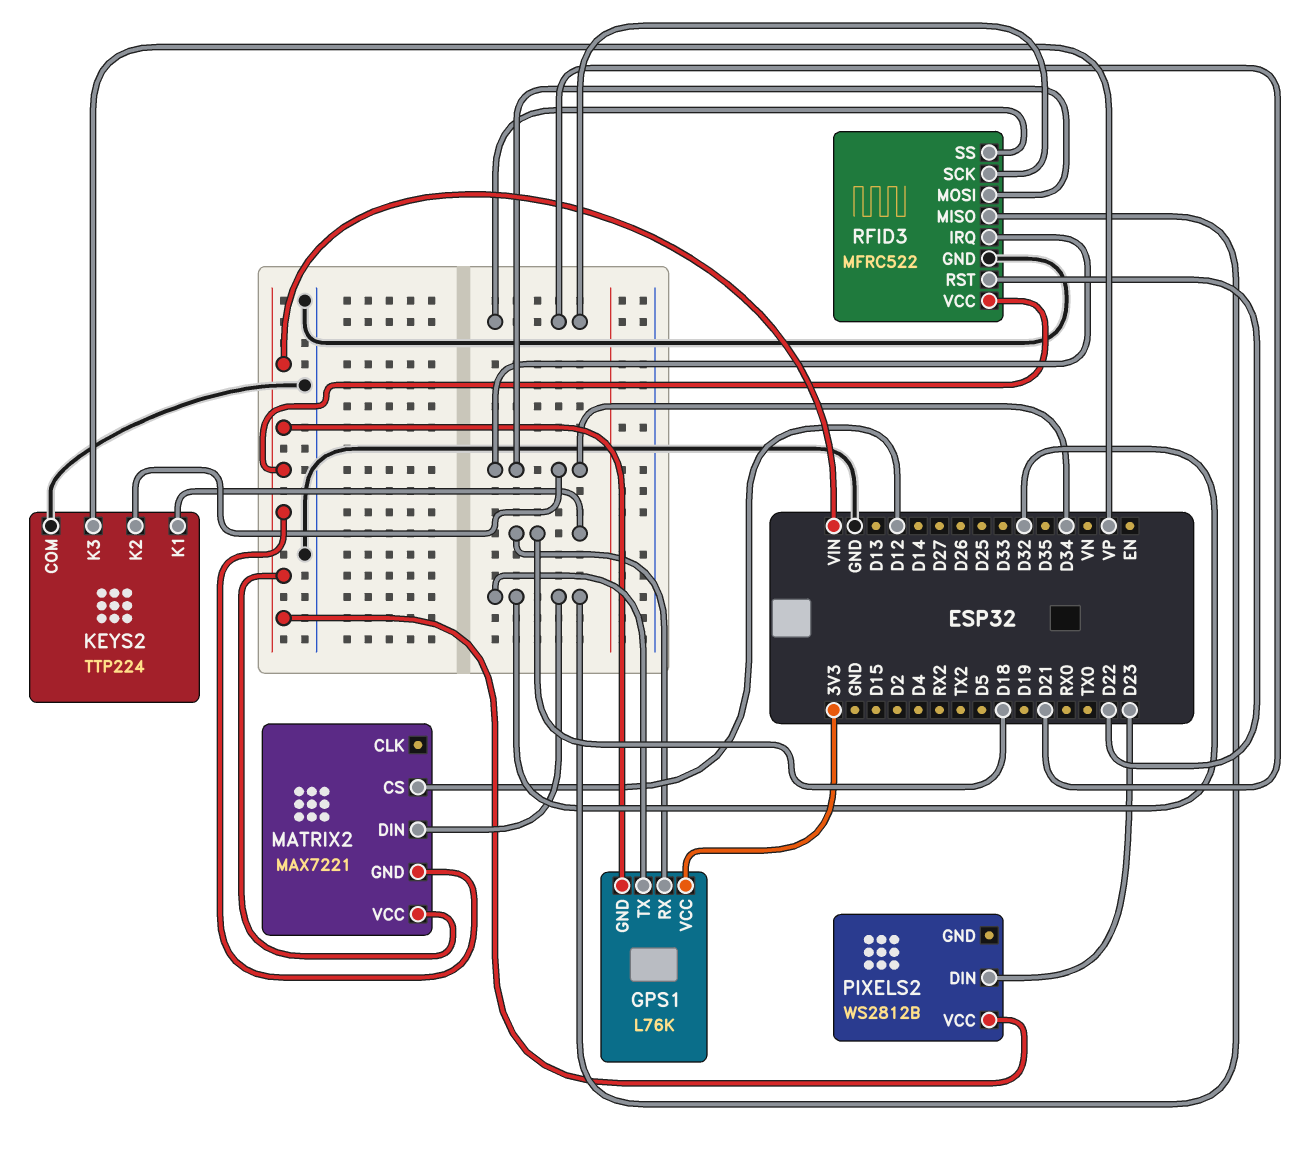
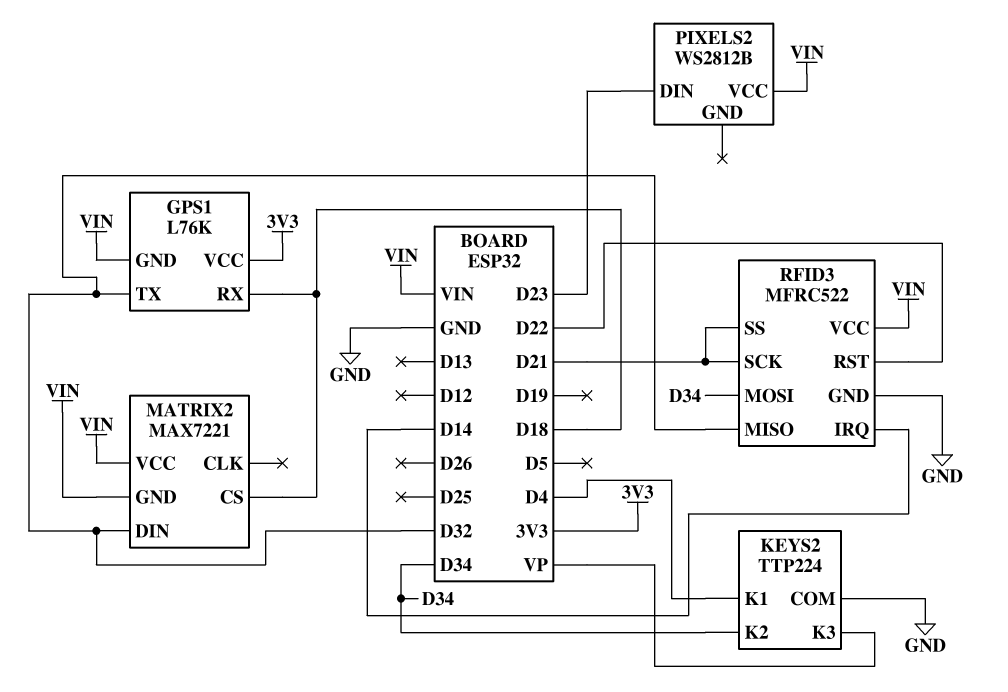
KEYS2 pin K1: D18 -> D4
MATRIX2 pin CS: D12 -> D18
RFID3 pin IRQ: D34 -> D14

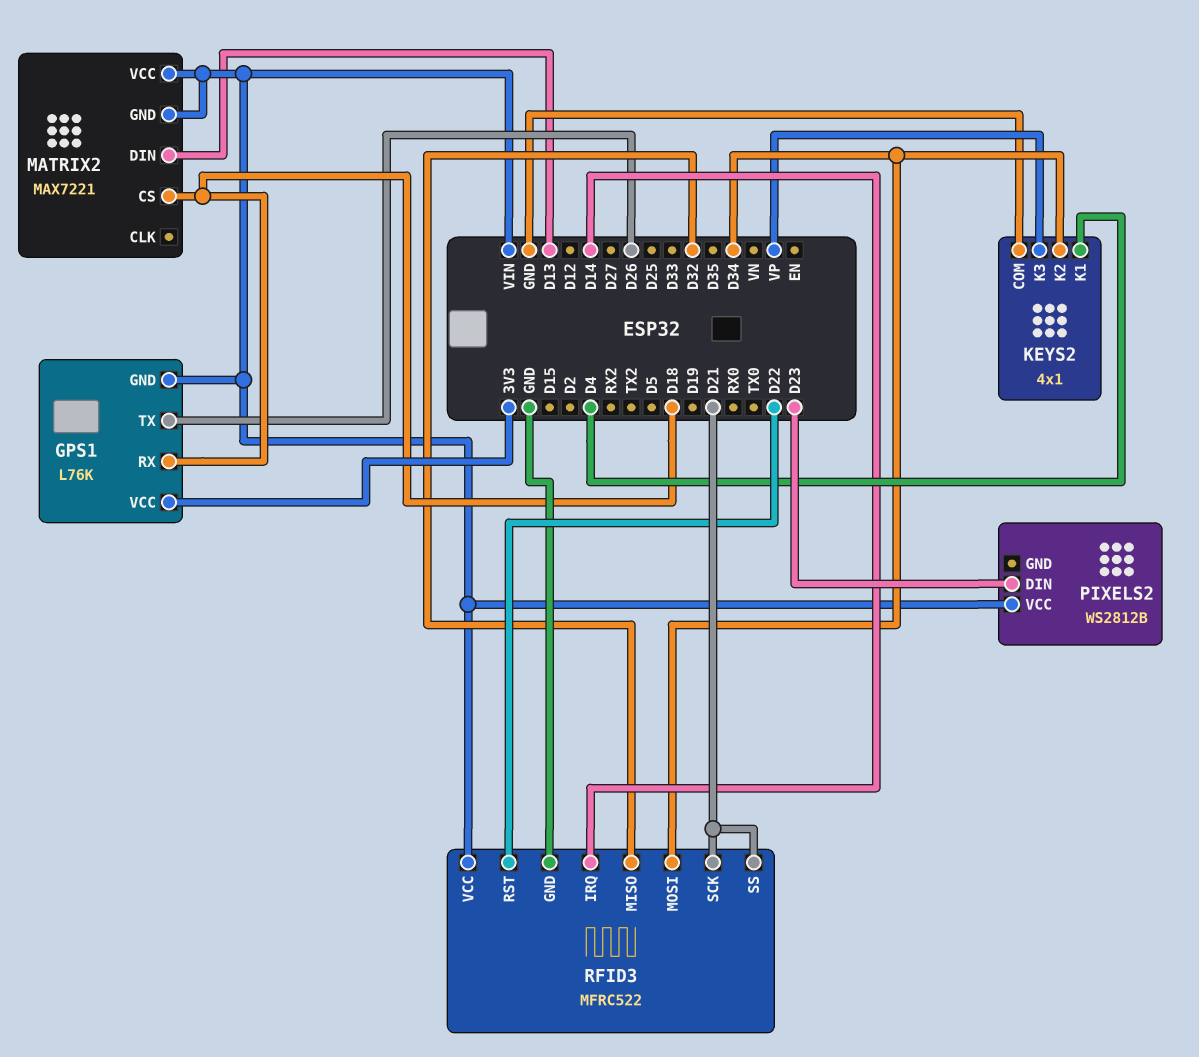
GPS1 pin TX: D32 -> D26
KEYS2: TTP224 -> 4x1
MATRIX2 pin DIN: D32 -> D13

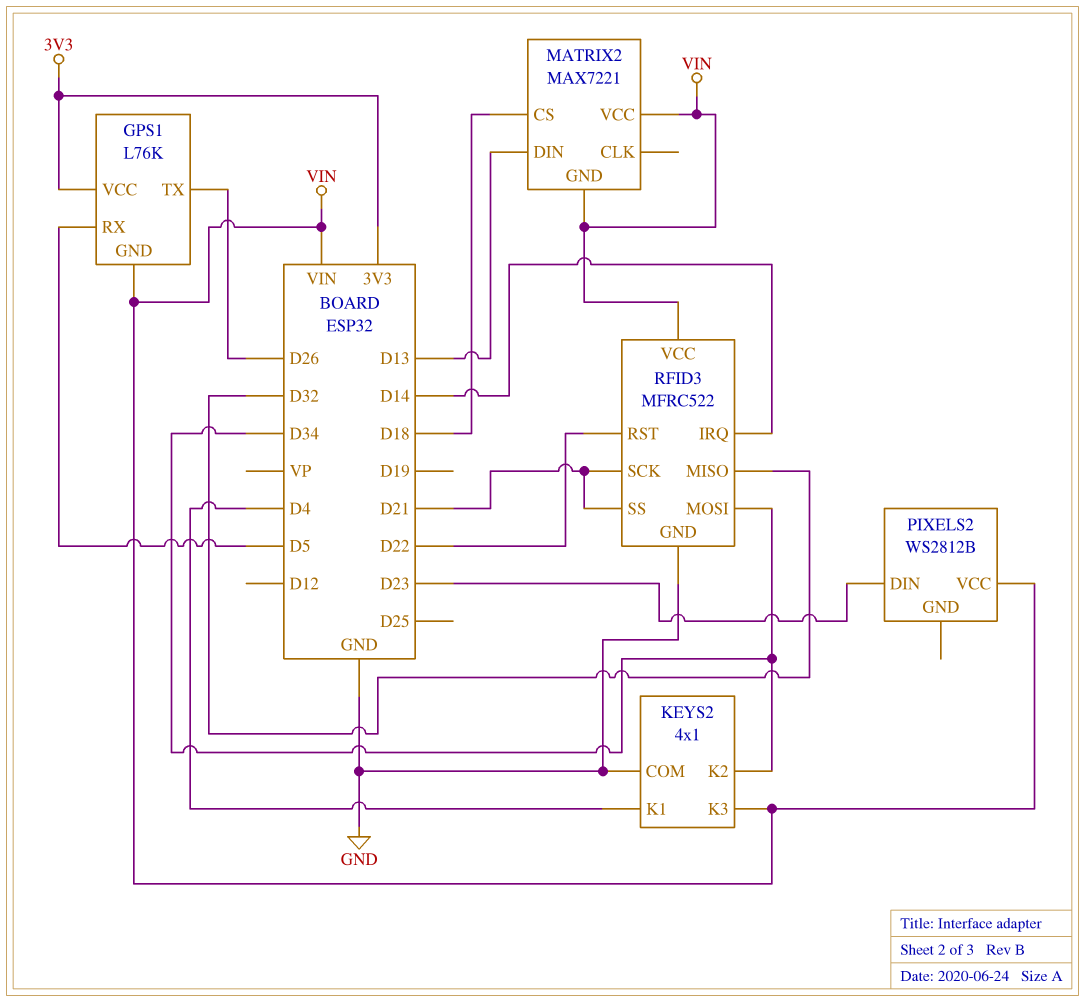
GPS1 pin RX: D18 -> D5
KEYS2 pin K3: VP -> VIN

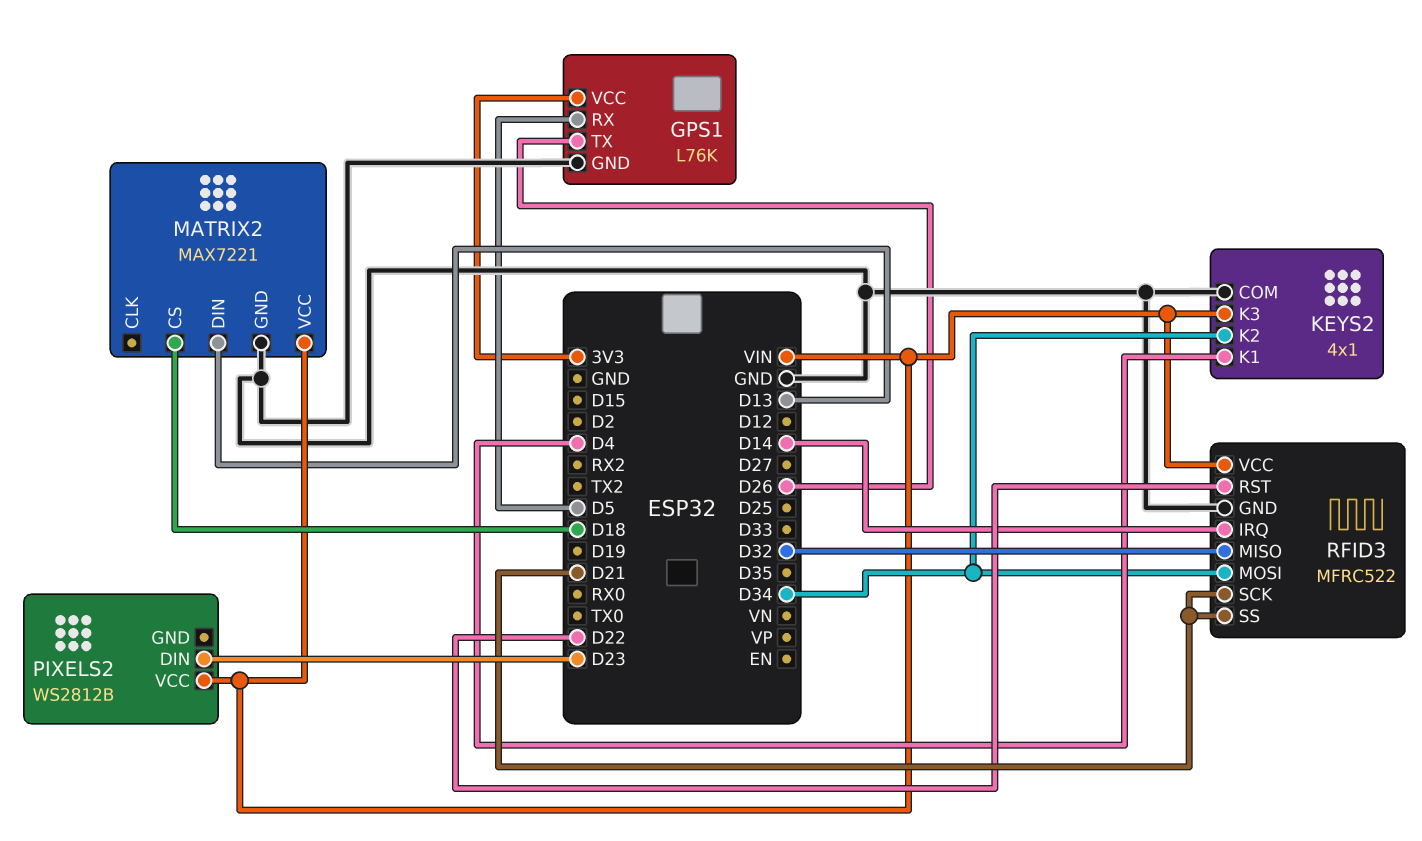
GPS1 pin GND: VIN -> GND
MATRIX2 pin GND: VIN -> GND

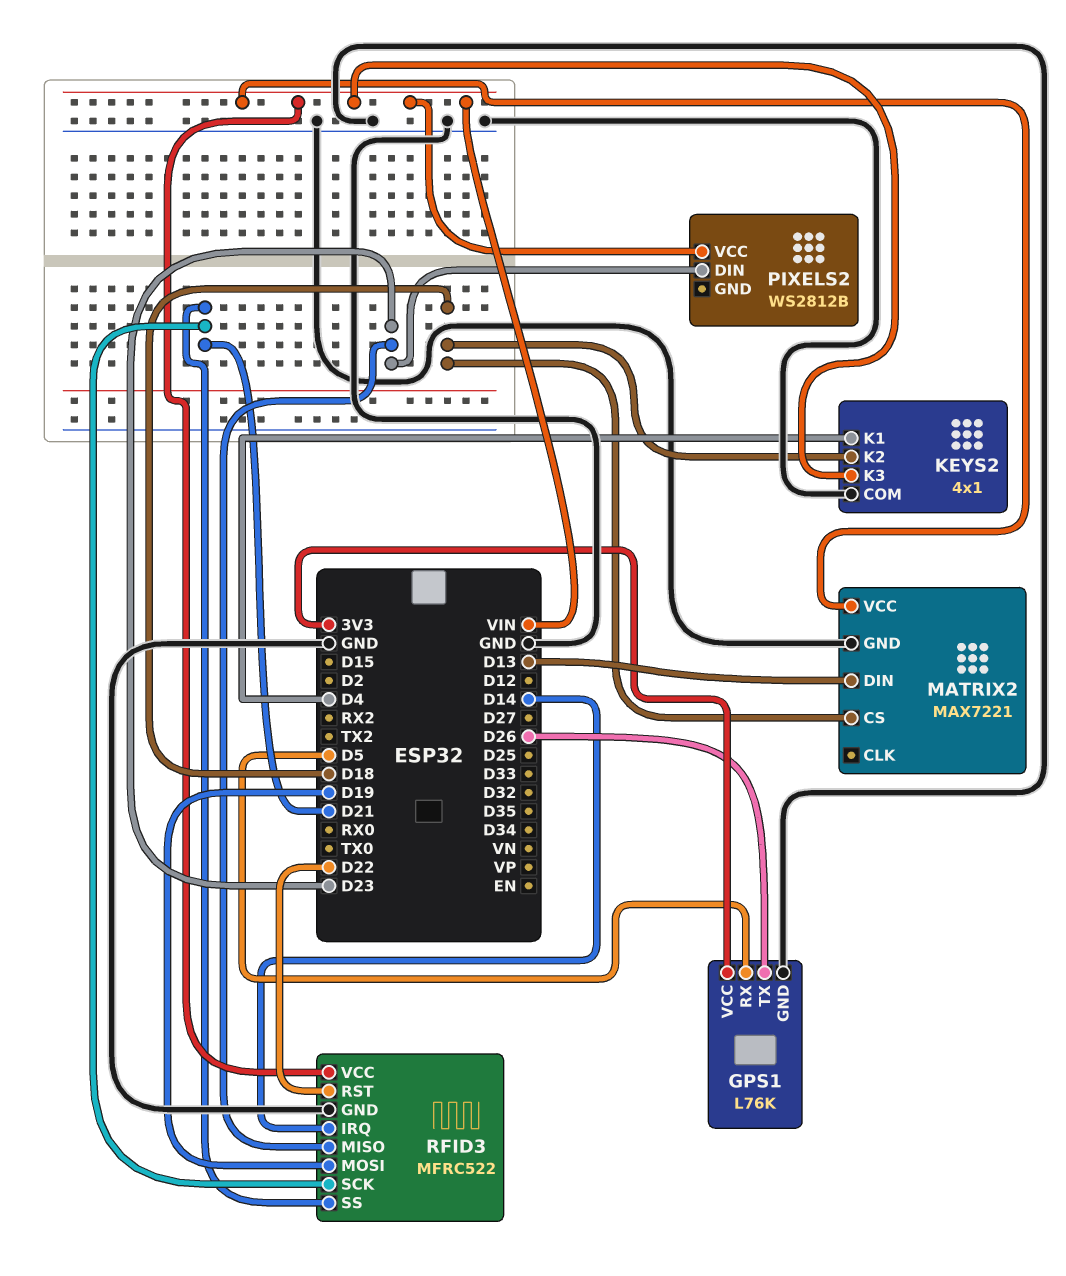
KEYS2 pin K2: D34 -> D18
RFID3 pin MISO: D32 -> D23
RFID3 pin MOSI: D34 -> D19

